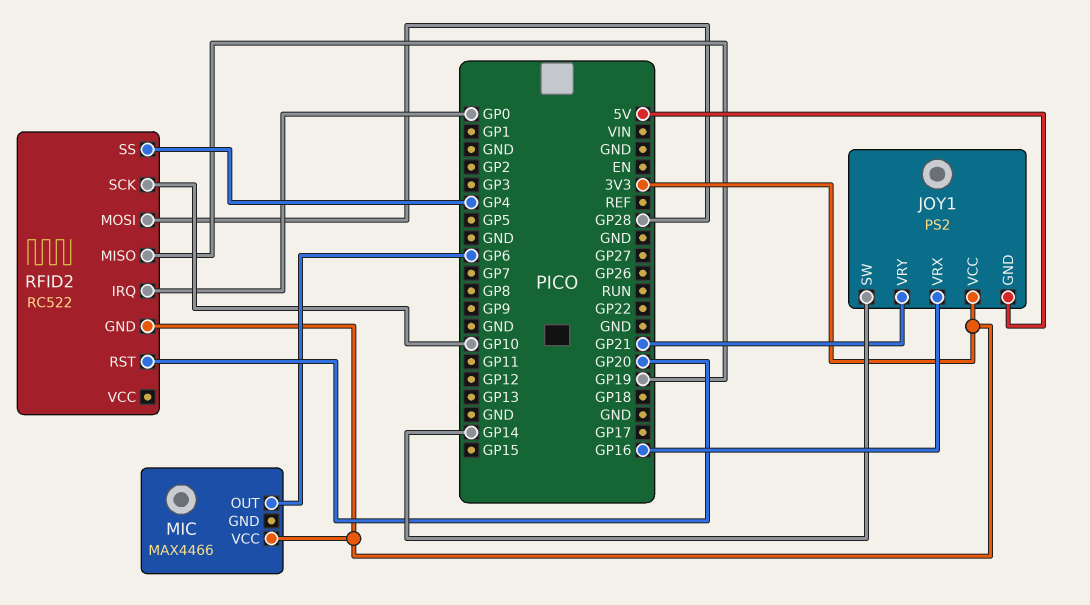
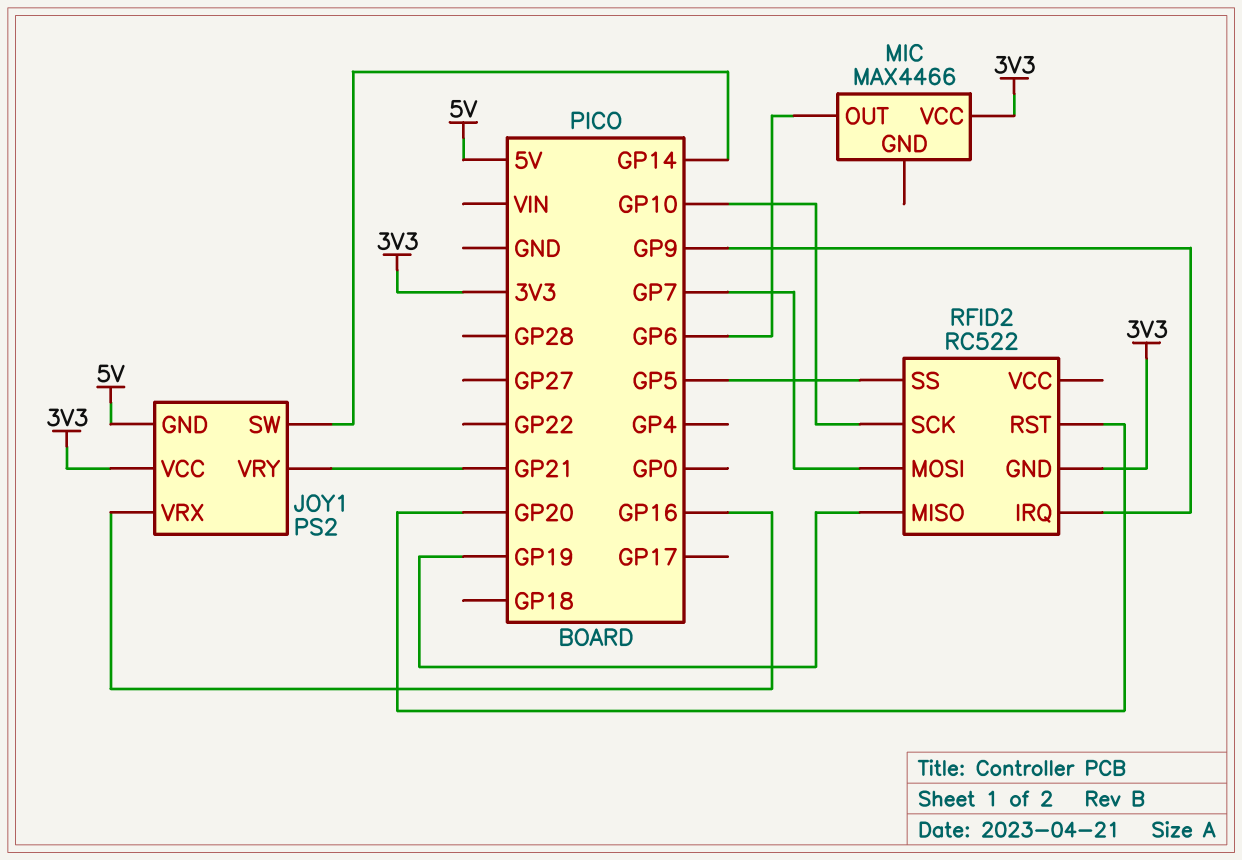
RFID2 pin IRQ: GP0 -> GP9
RFID2 pin MOSI: GP28 -> GP7
RFID2 pin SS: GP4 -> GP5

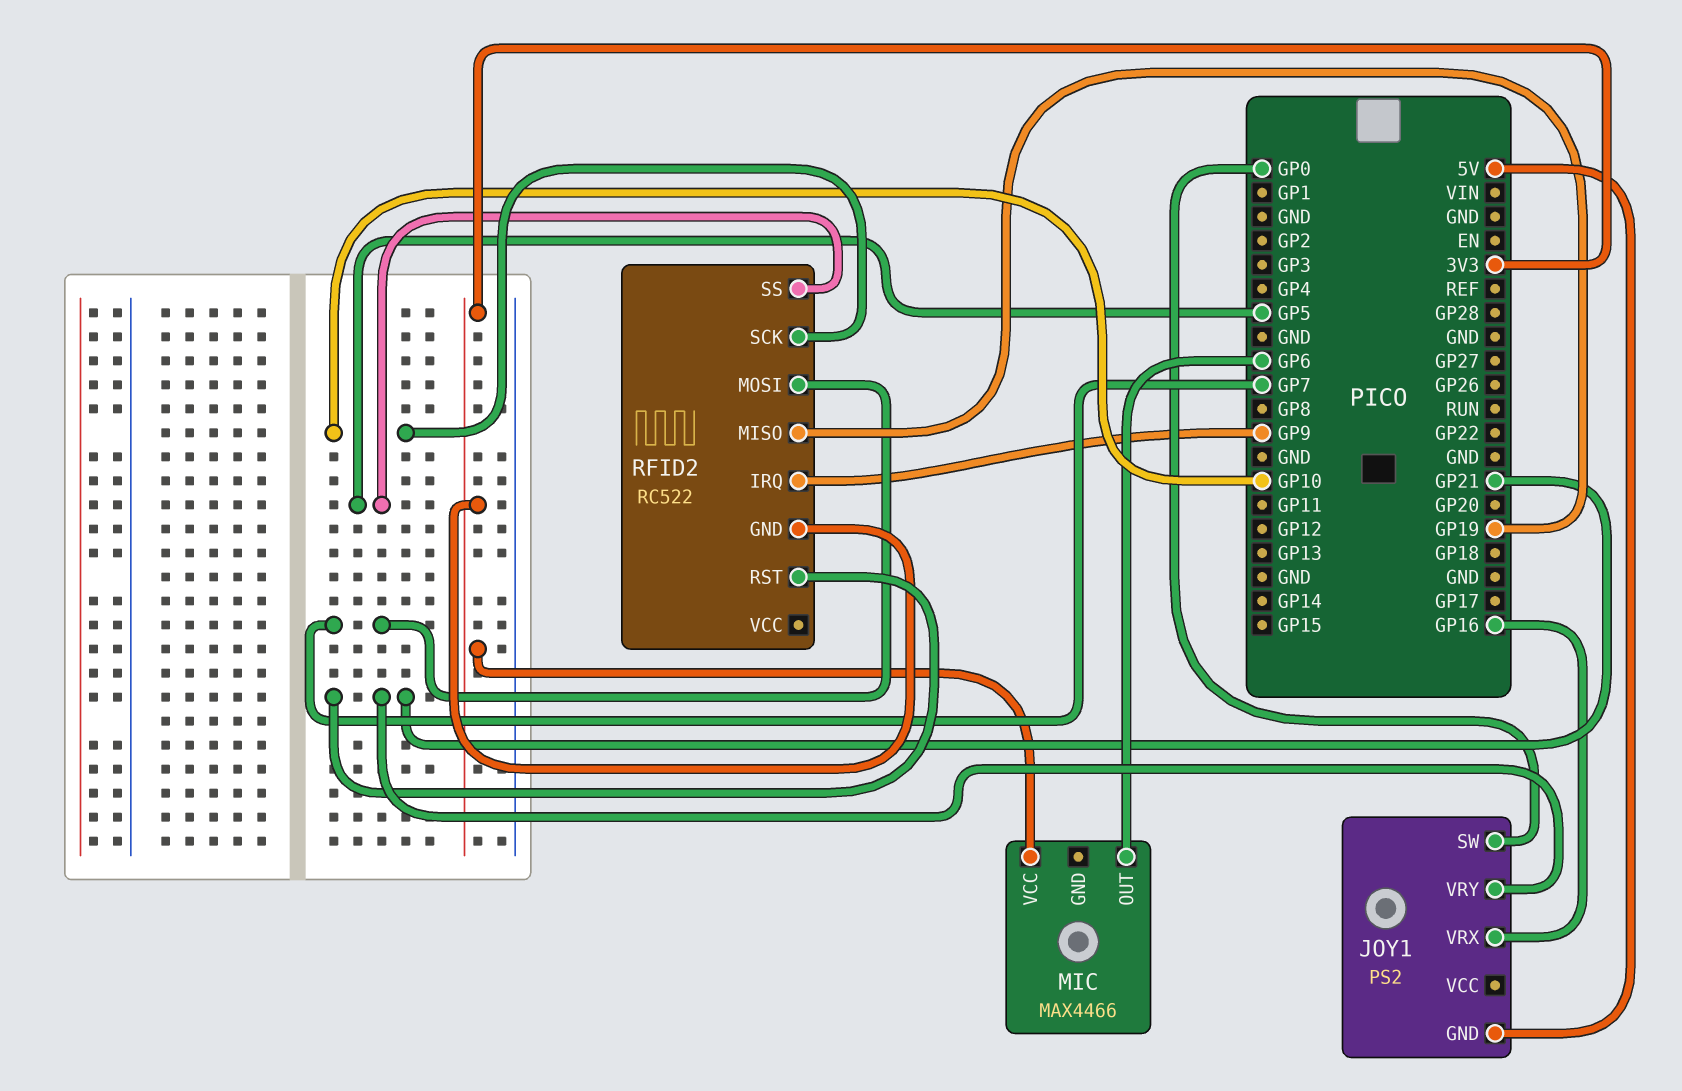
JOY1 pin SW: GP14 -> GP0
JOY1 pin VCC: 3V3 -> none
RFID2 pin RST: GP20 -> GP21

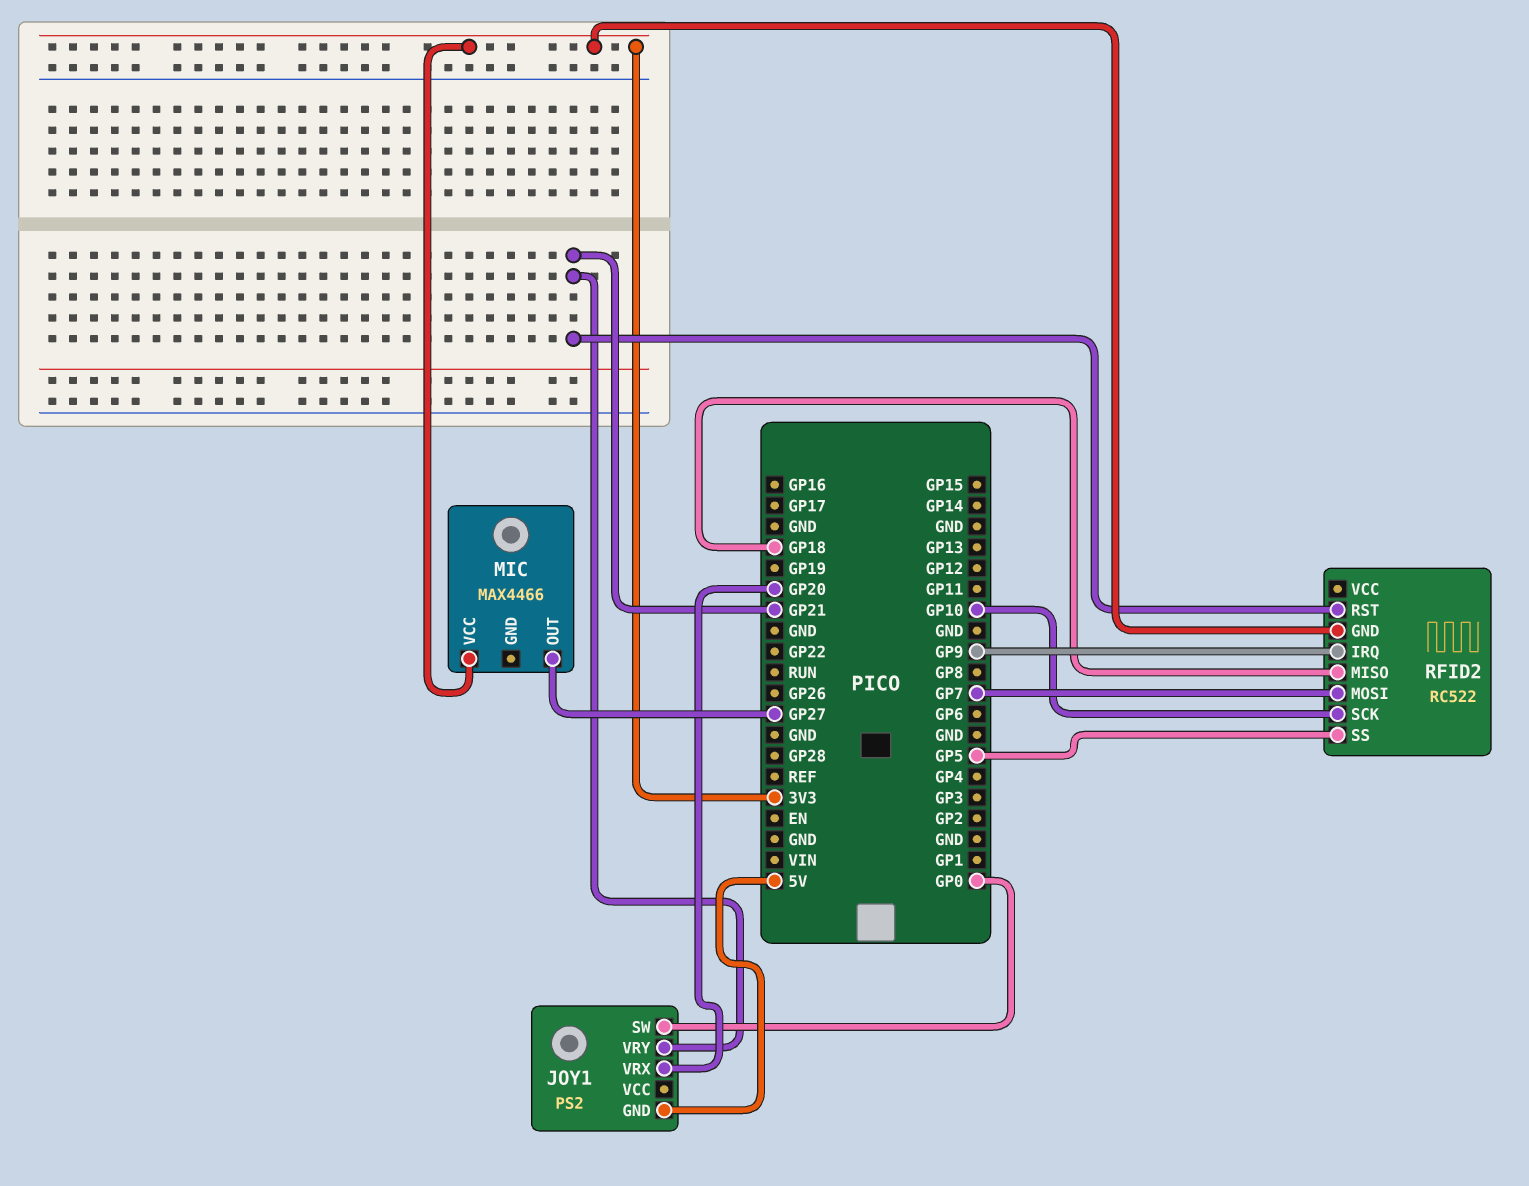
JOY1 pin VRX: GP16 -> GP20
MIC pin OUT: GP6 -> GP27
RFID2 pin MISO: GP19 -> GP18

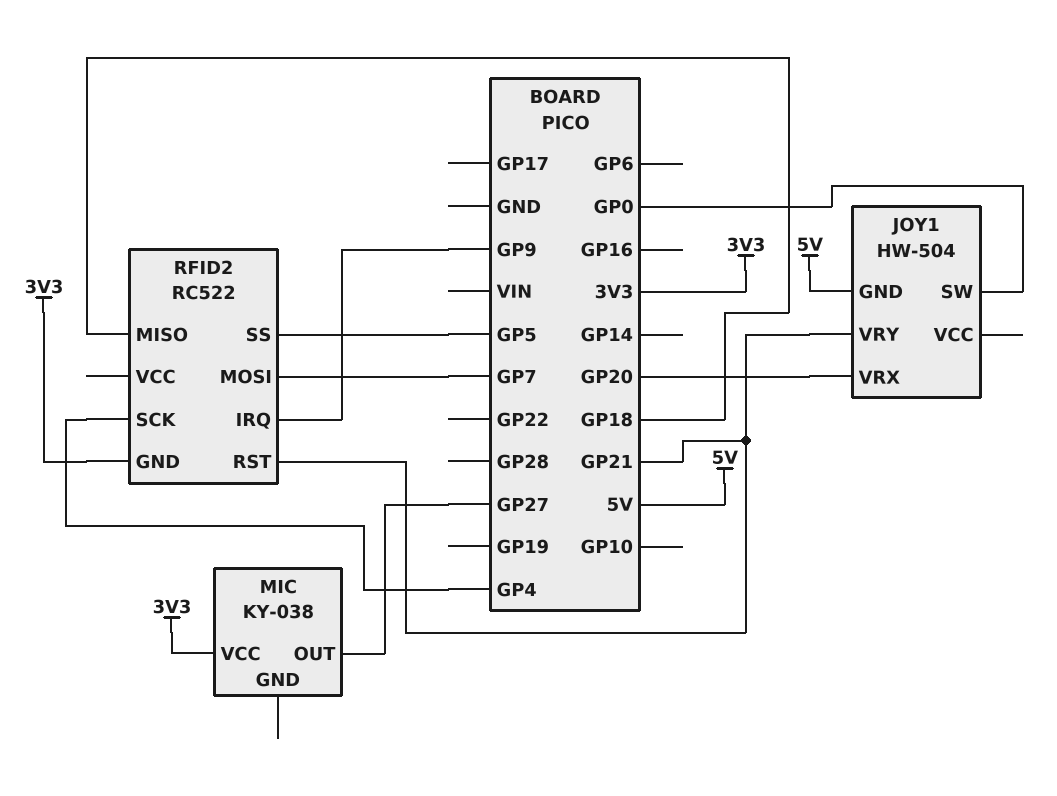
JOY1: PS2 -> HW-504
MIC: MAX4466 -> KY-038
RFID2 pin SCK: GP10 -> GP4

